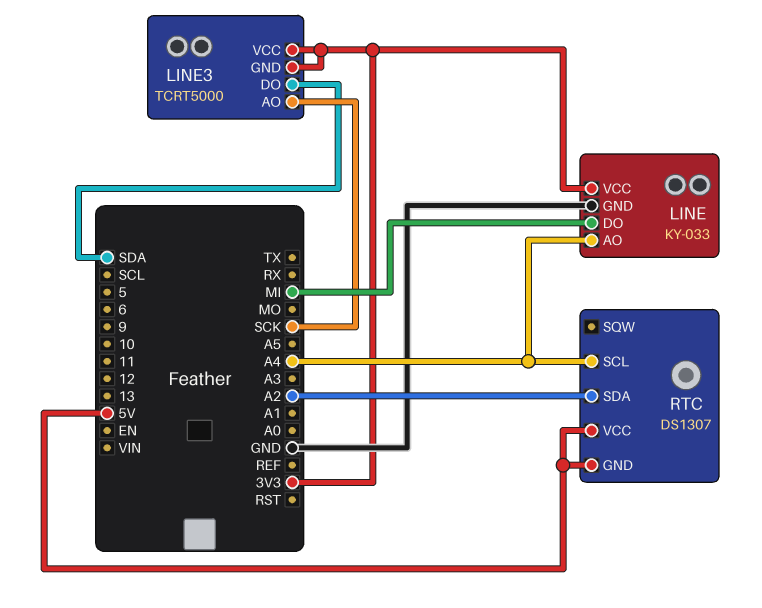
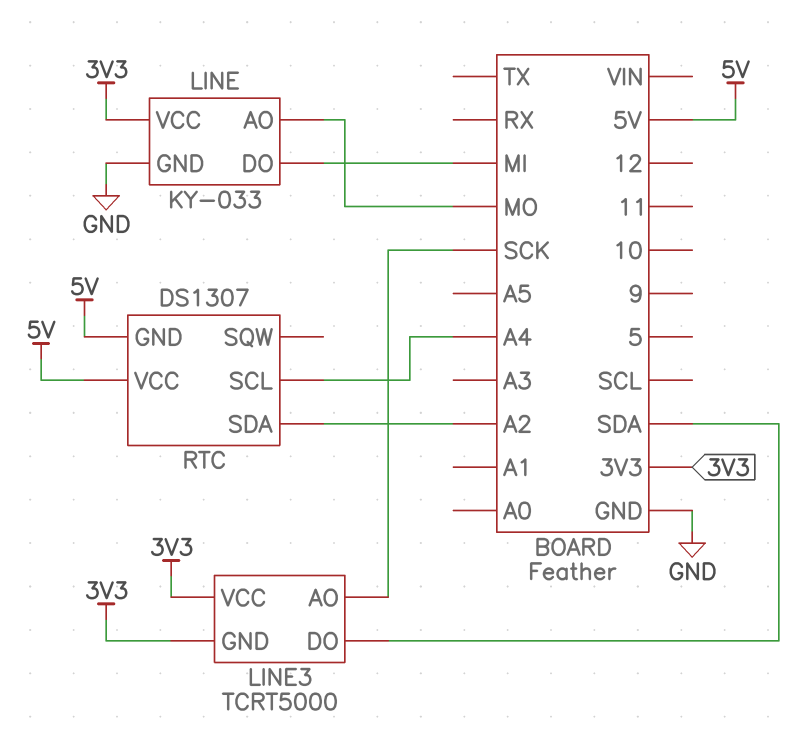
LINE pin AO: A4 -> MO

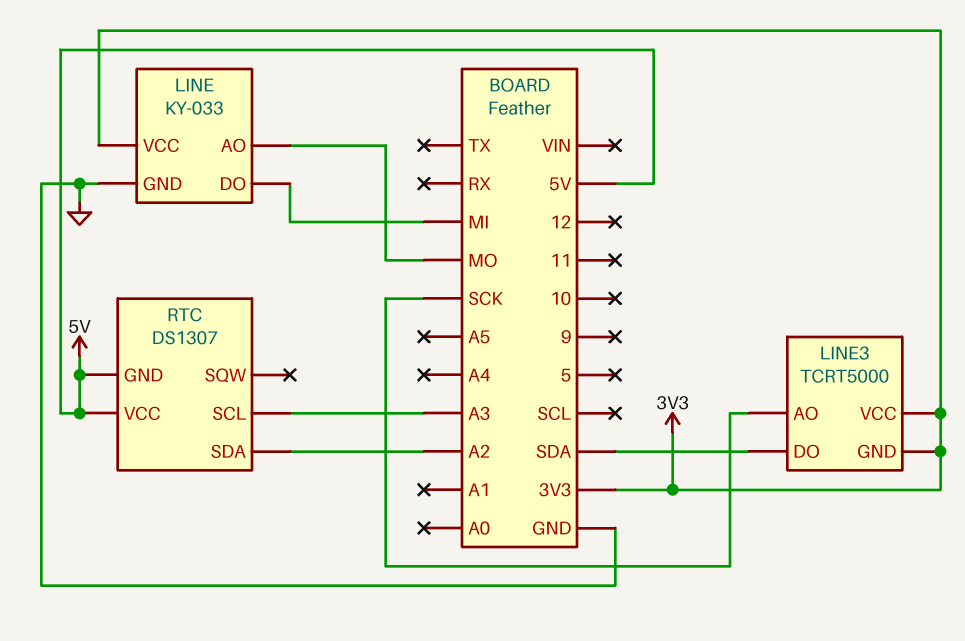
RTC pin SCL: A4 -> A3

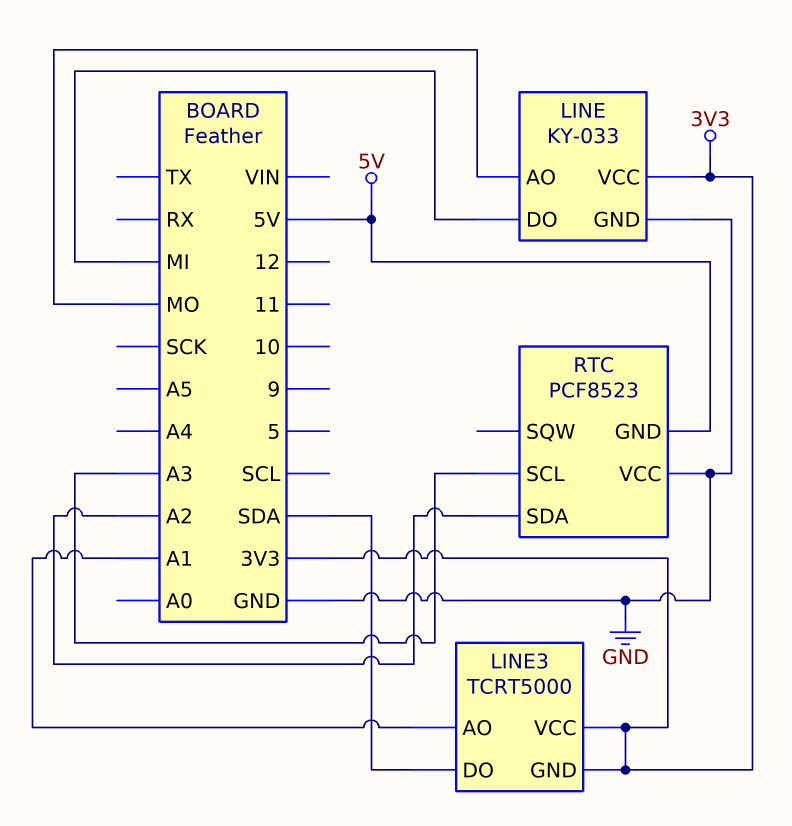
LINE3 pin AO: SCK -> A1
RTC: DS1307 -> PCF8523
RTC pin VCC: 5V -> GND

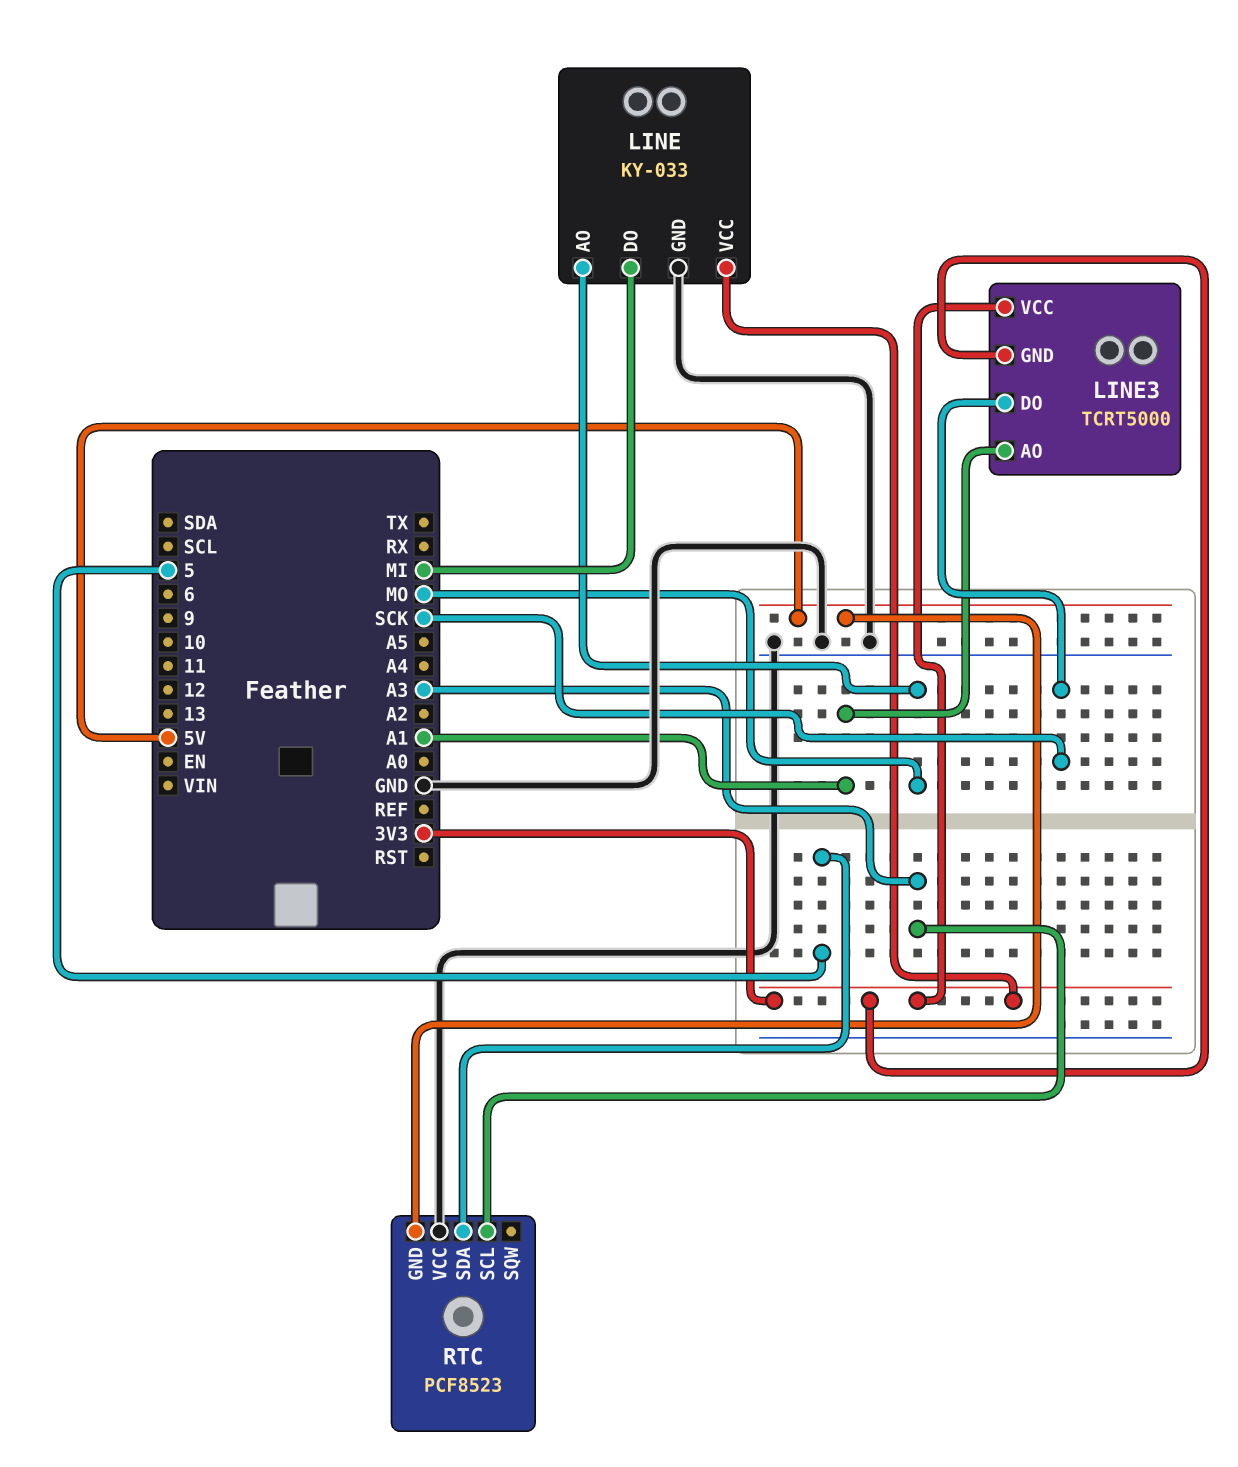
LINE3 pin DO: SDA -> SCK
RTC pin SDA: A2 -> 5

